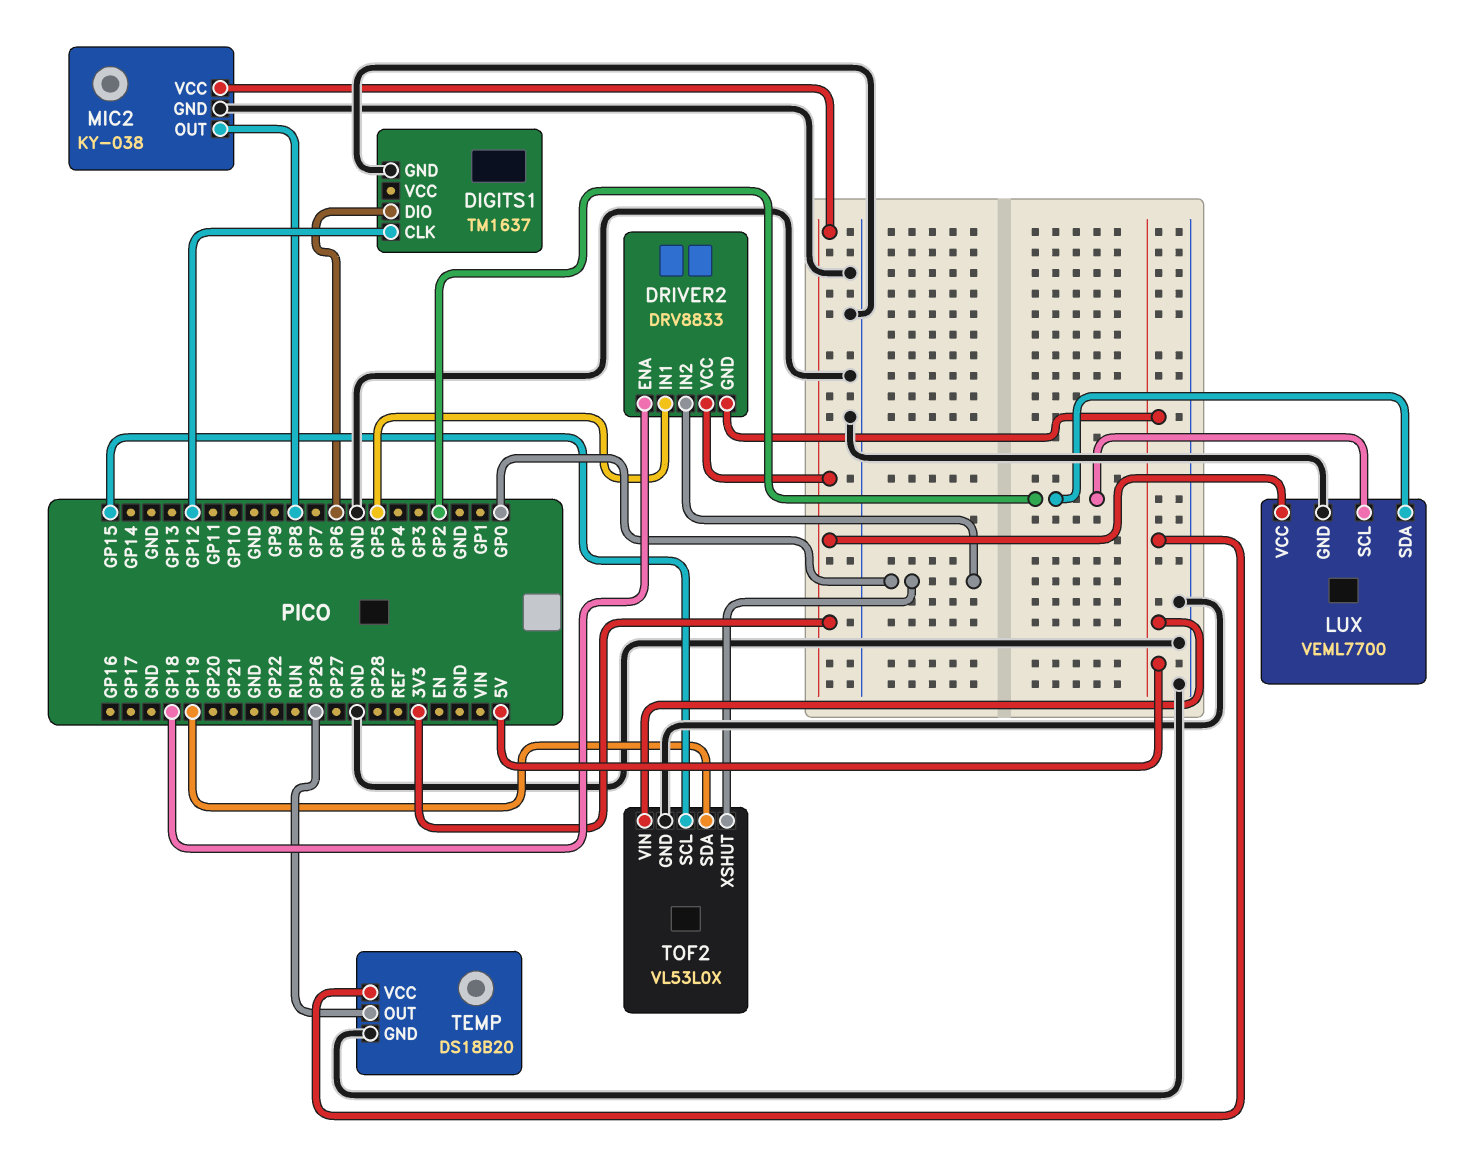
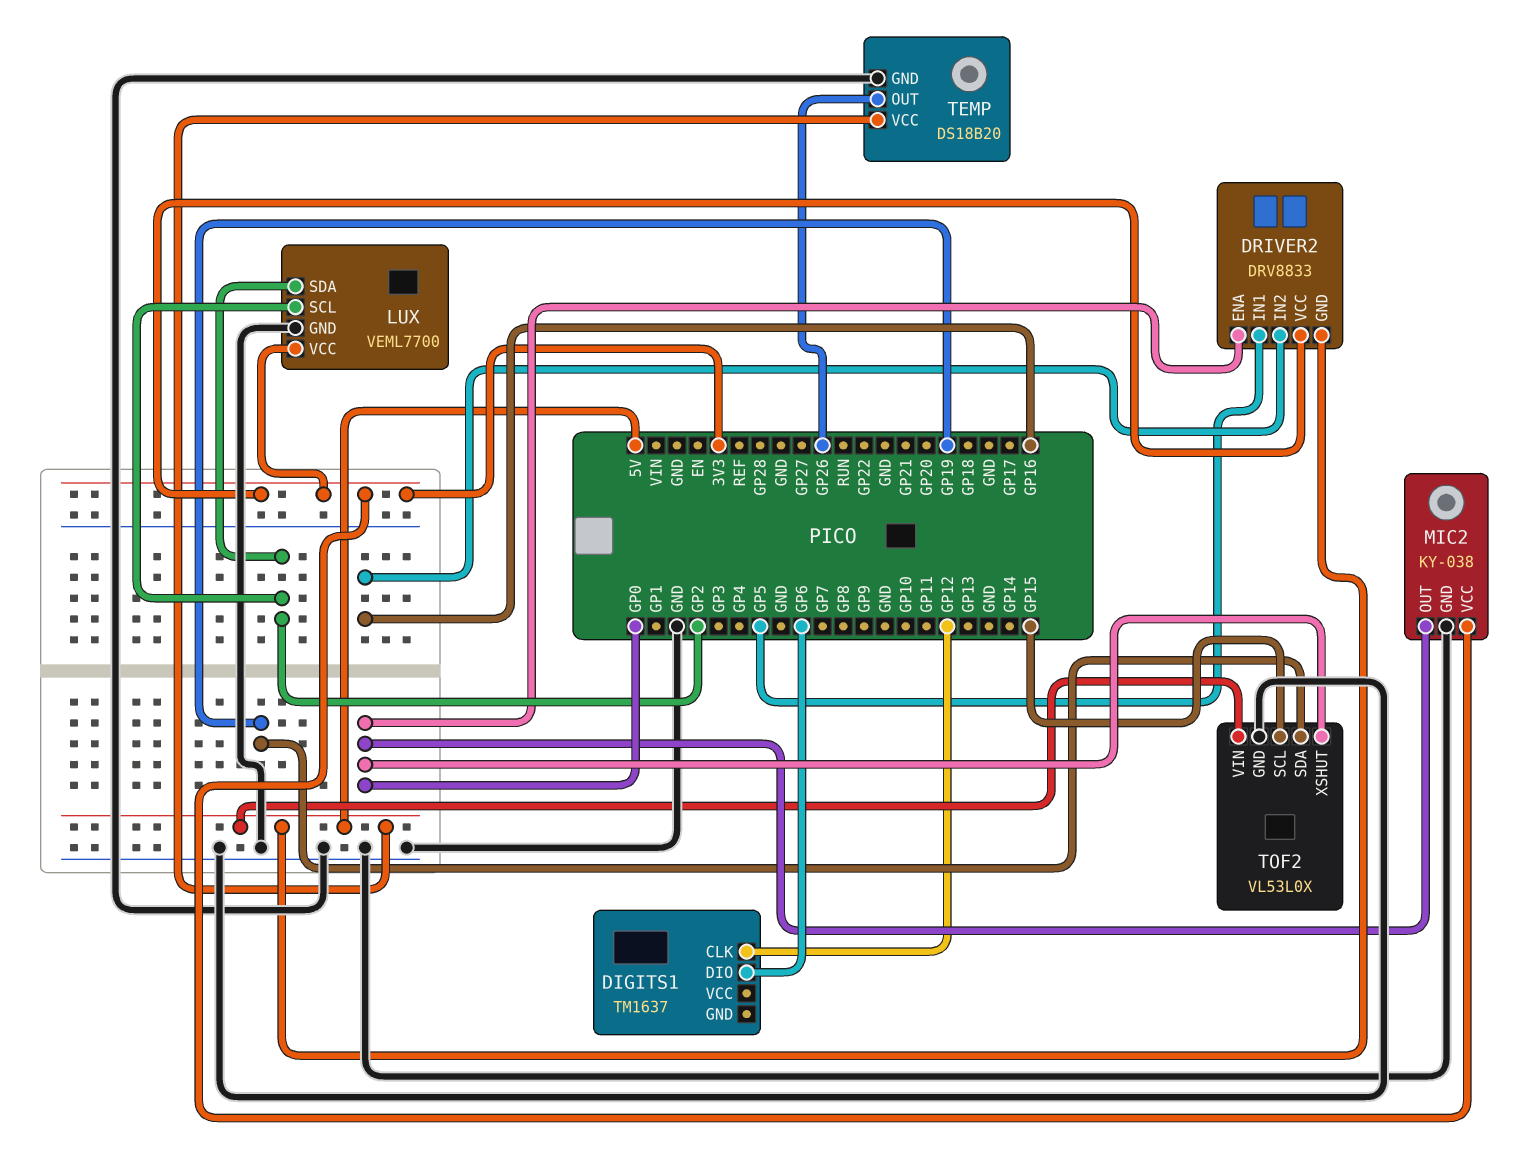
DIGITS1 pin GND: GND -> none
DRIVER2 pin ENA: GP18 -> GP0
DRIVER2 pin IN2: GP0 -> GP16
MIC2 pin OUT: GP8 -> GP0

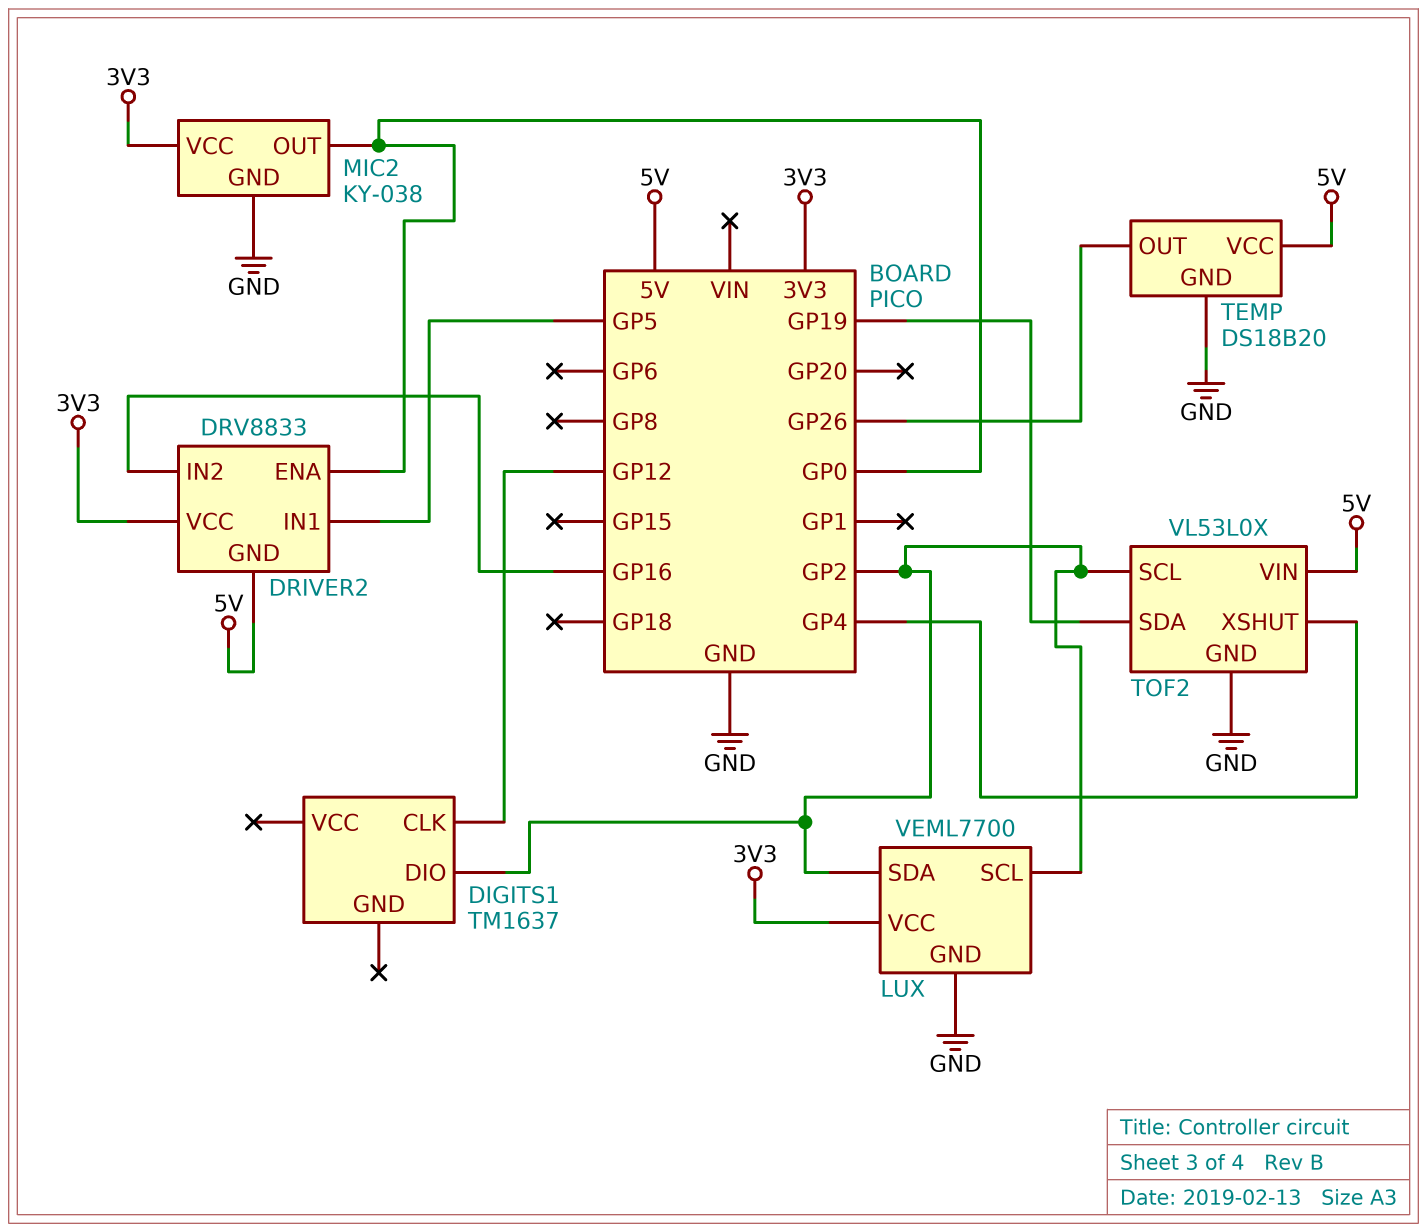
DIGITS1 pin DIO: GP6 -> GP2
TOF2 pin SCL: GP15 -> GP2
TOF2 pin XSHUT: GP0 -> GP4

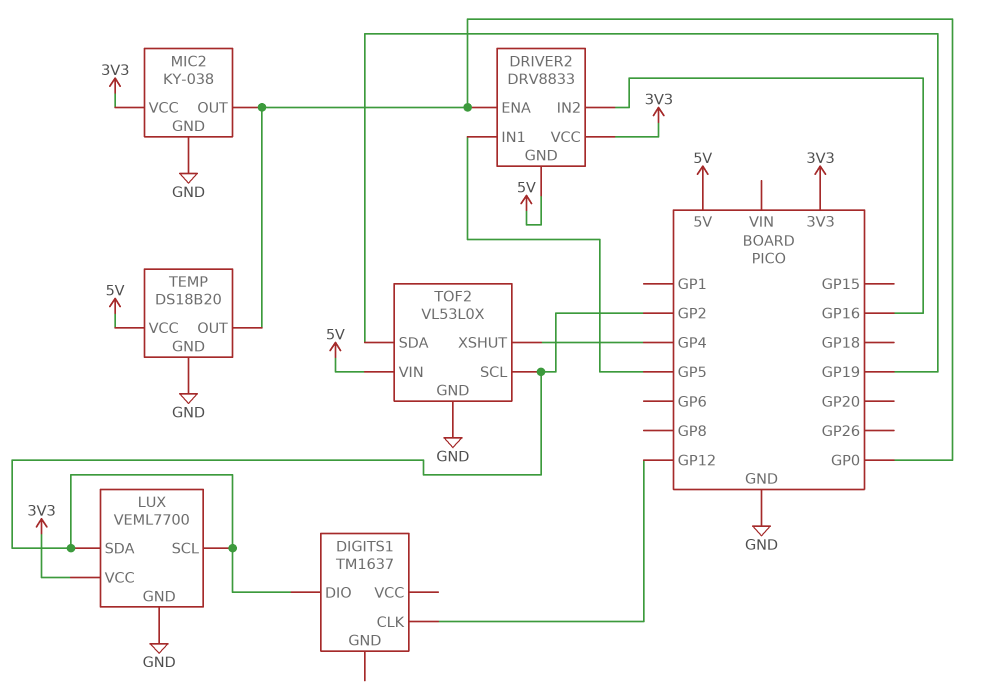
TEMP pin OUT: GP26 -> GP0

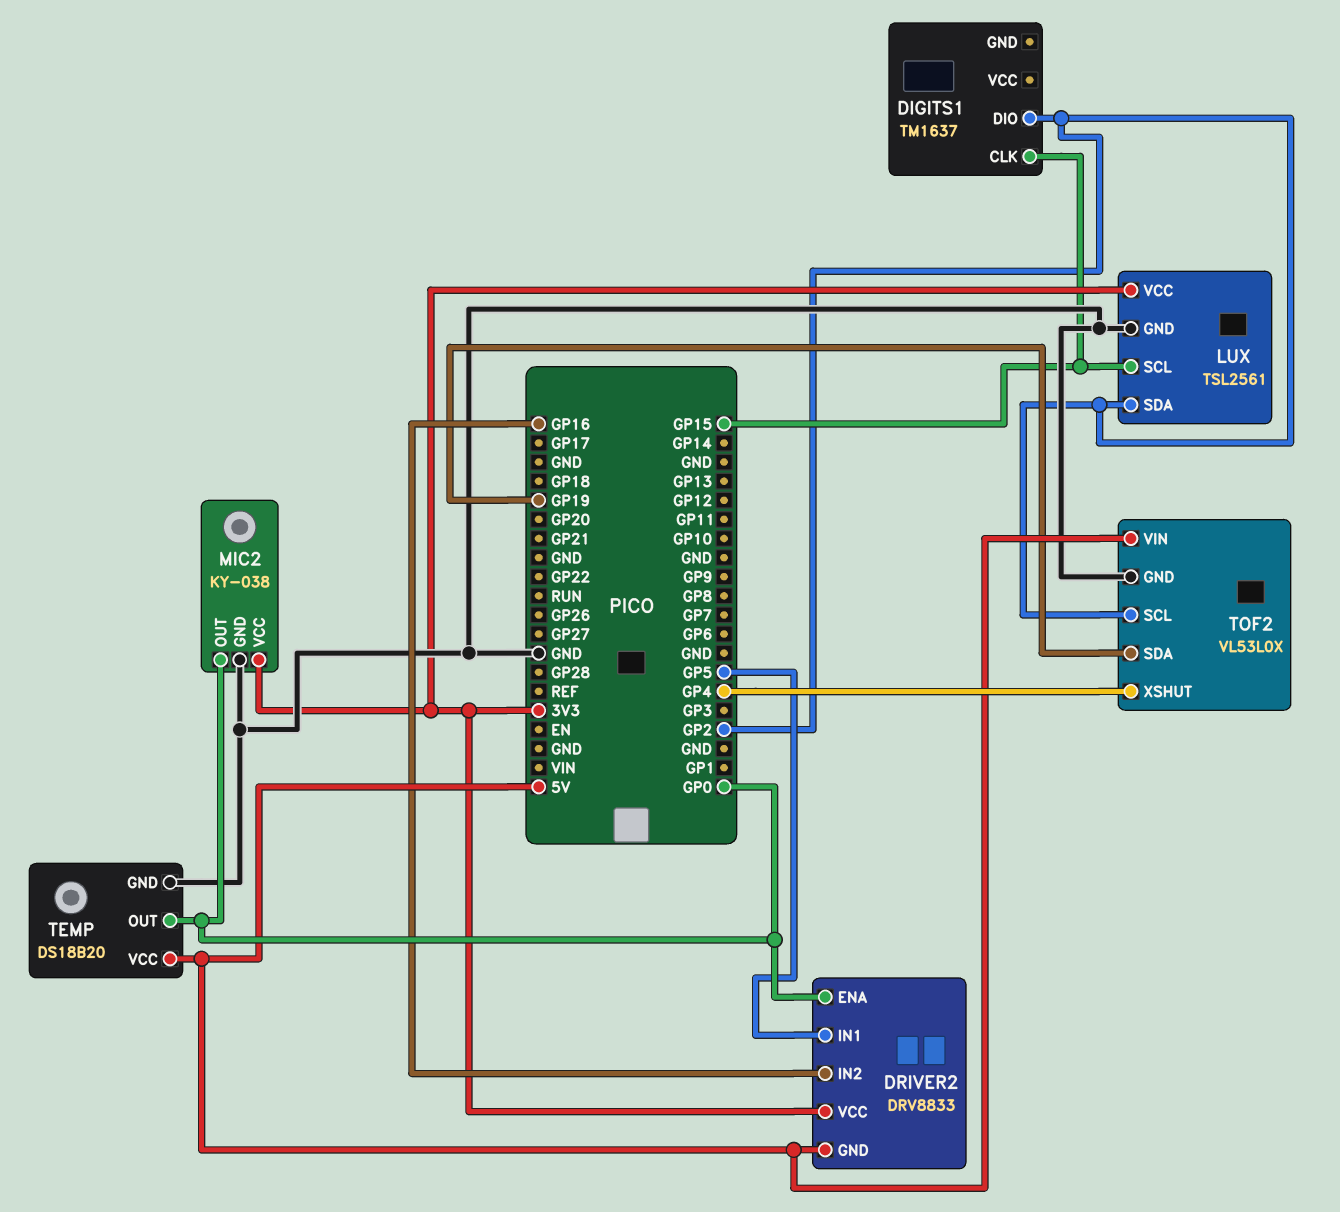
DIGITS1 pin CLK: GP12 -> GP15
LUX: VEML7700 -> TSL2561
LUX pin SCL: GP2 -> GP15

